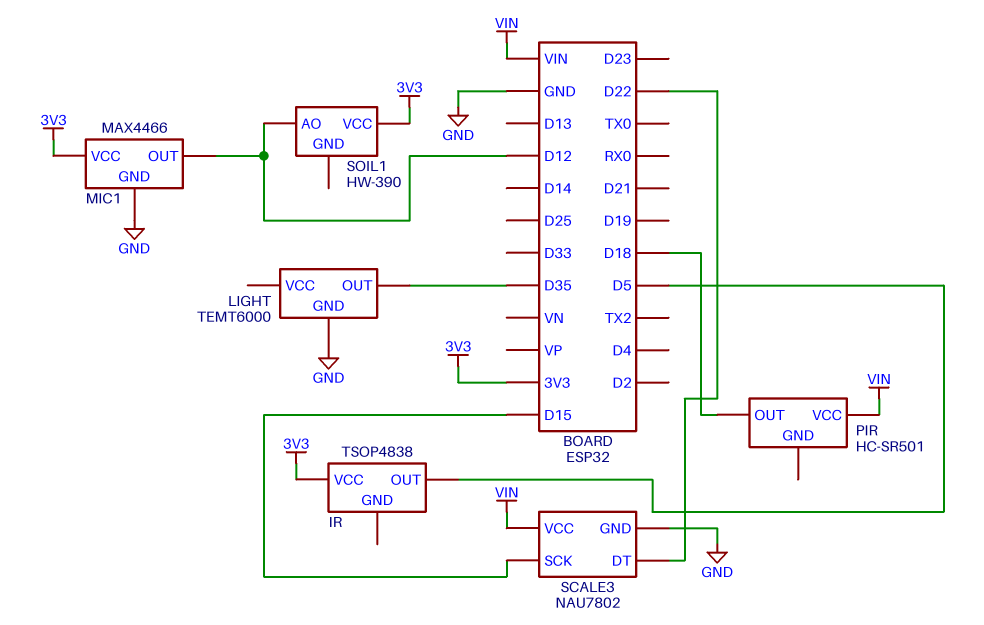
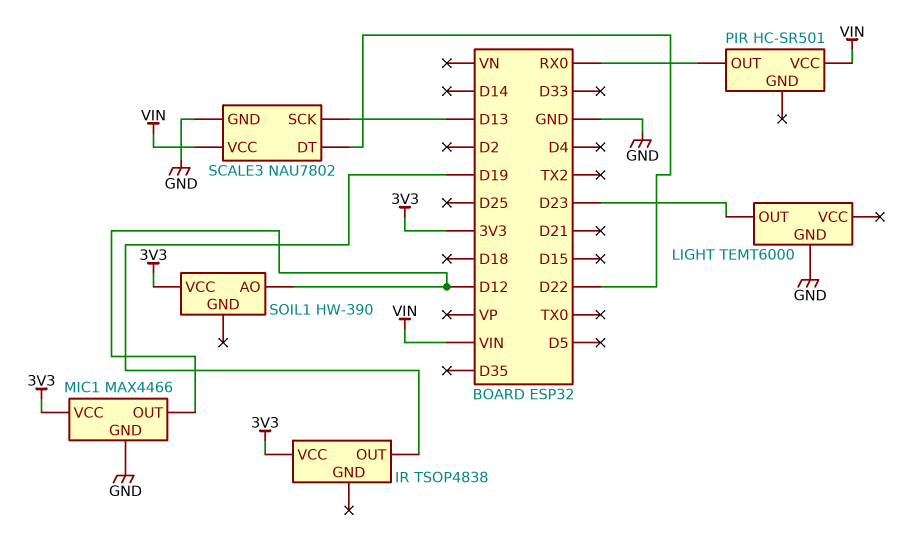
IR pin OUT: D5 -> D19
LIGHT pin OUT: D35 -> D23
PIR pin OUT: D18 -> RX0
SCALE3 pin SCK: D15 -> D13

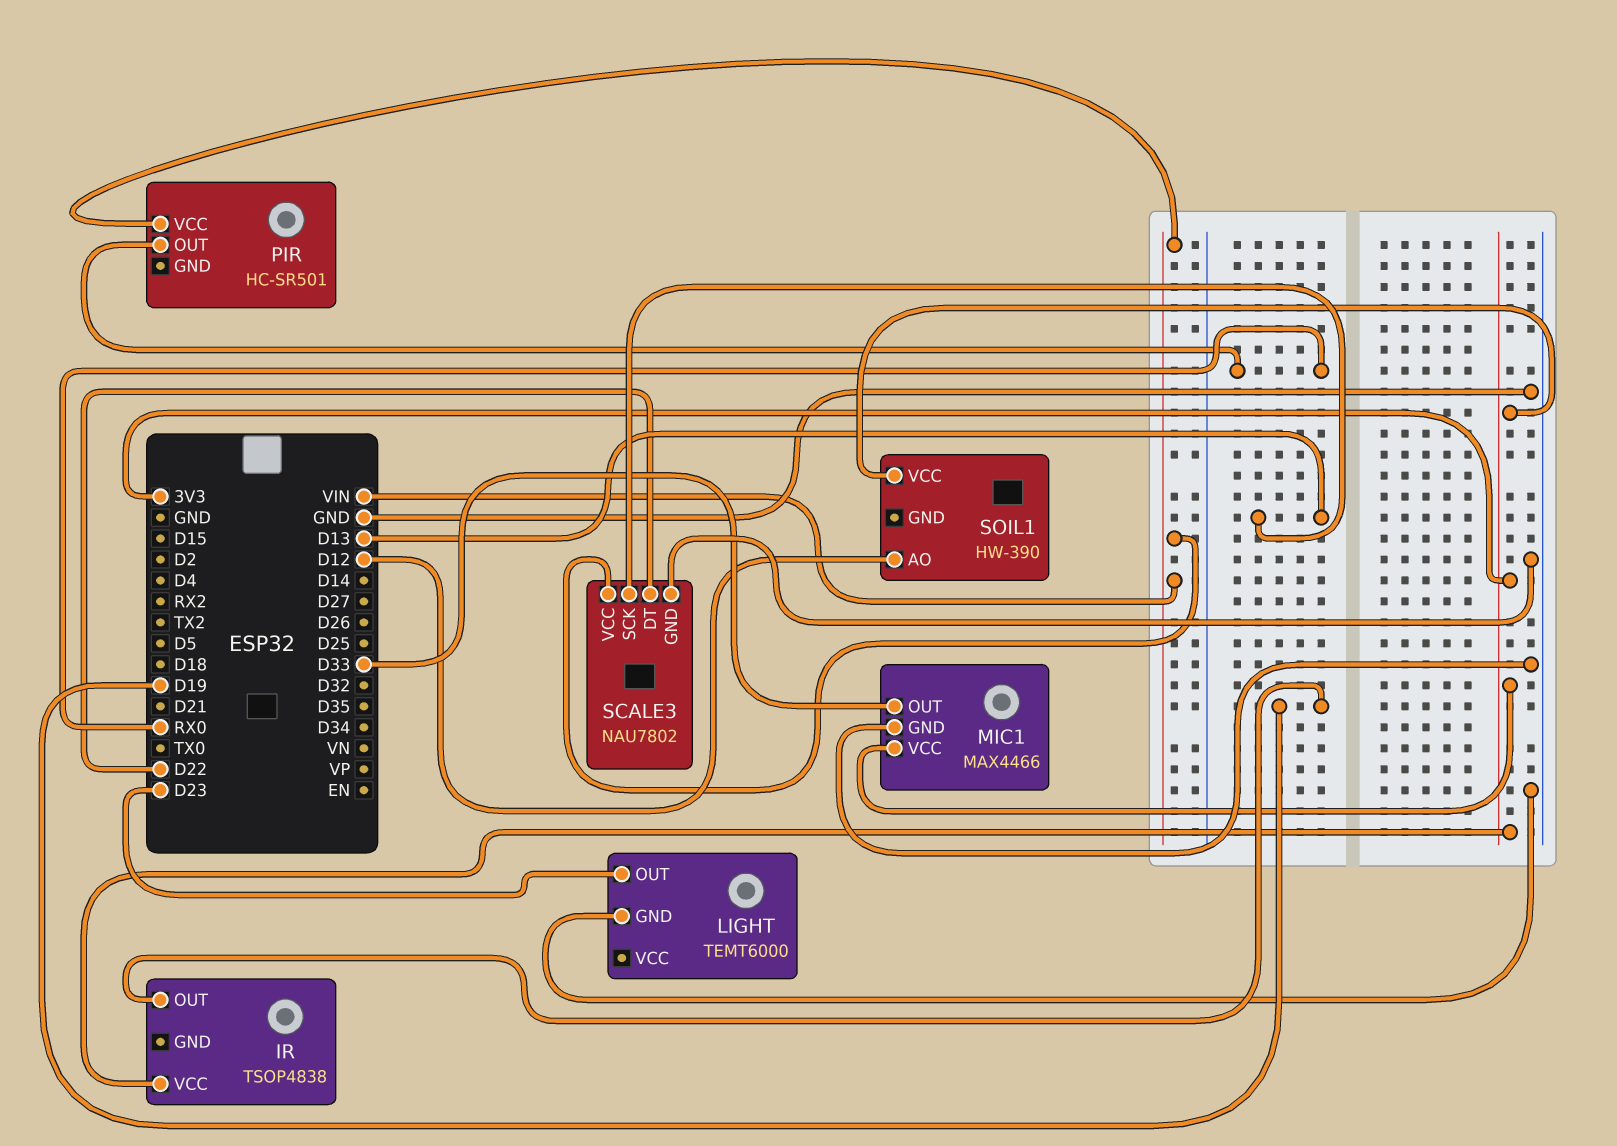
MIC1 pin OUT: D12 -> D33

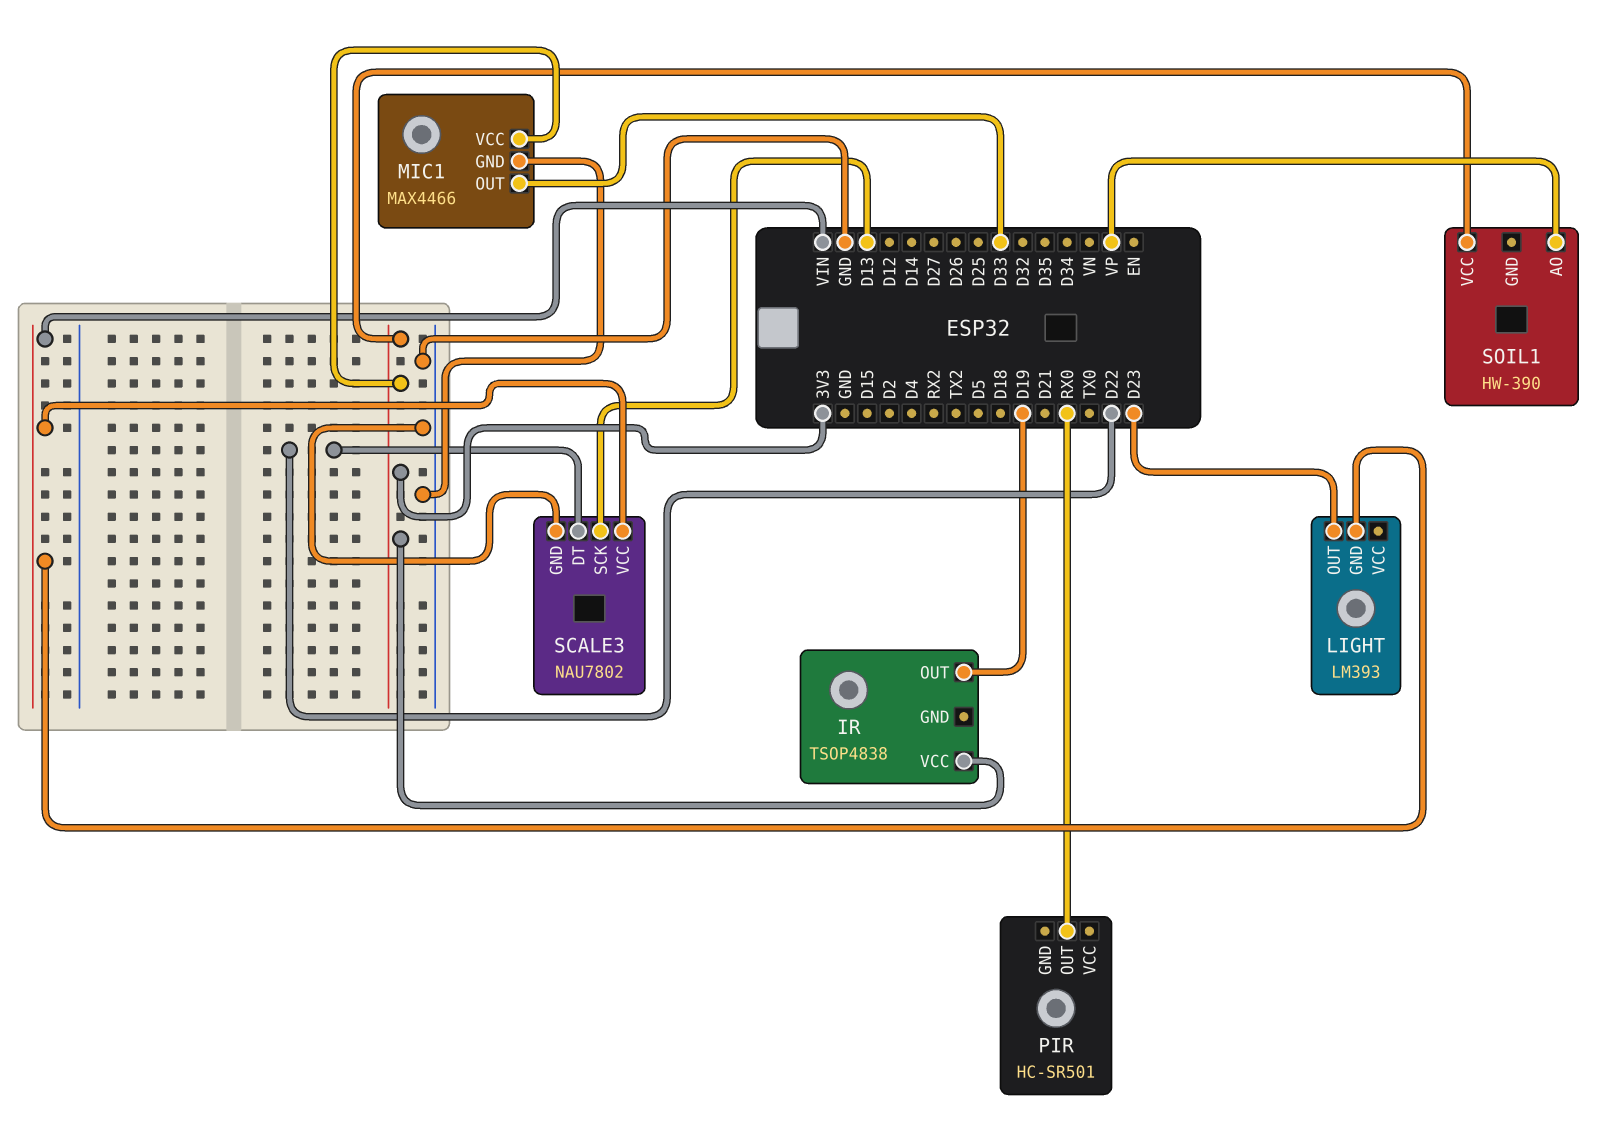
LIGHT: TEMT6000 -> LM393
LIGHT pin GND: GND -> VIN
PIR pin VCC: VIN -> none
SOIL1 pin AO: D12 -> VP

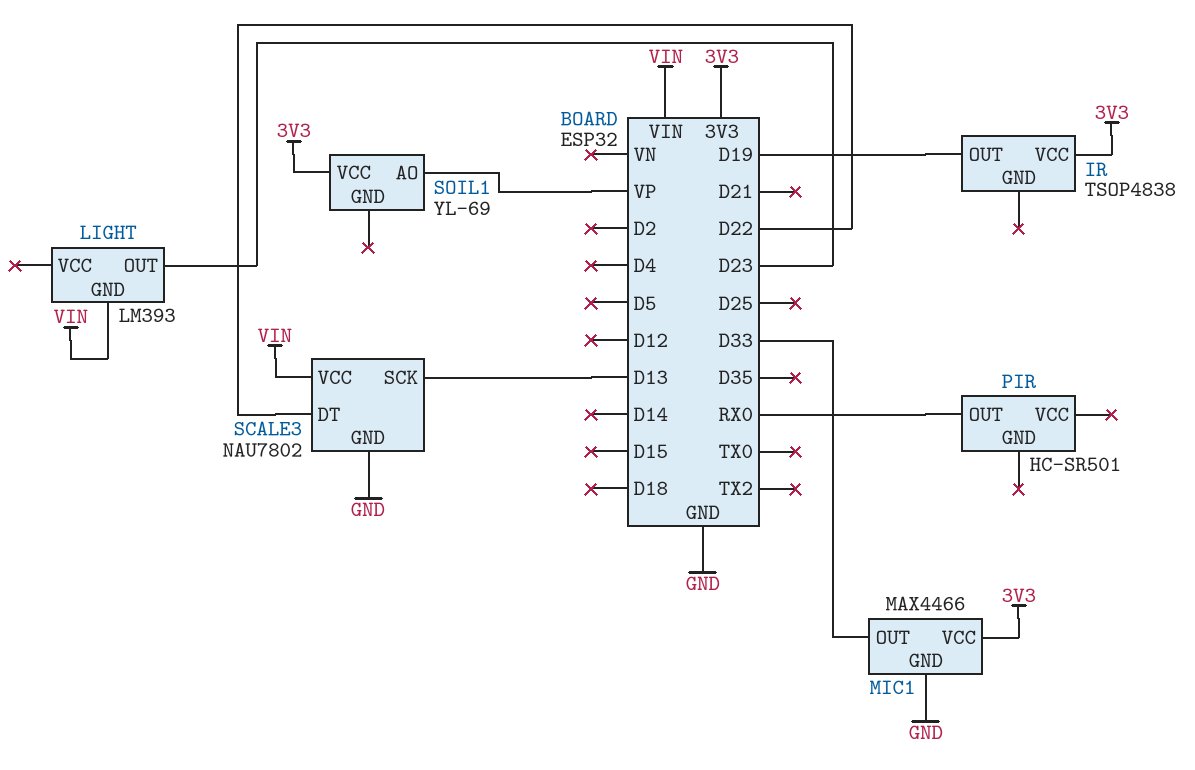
SOIL1: HW-390 -> YL-69

